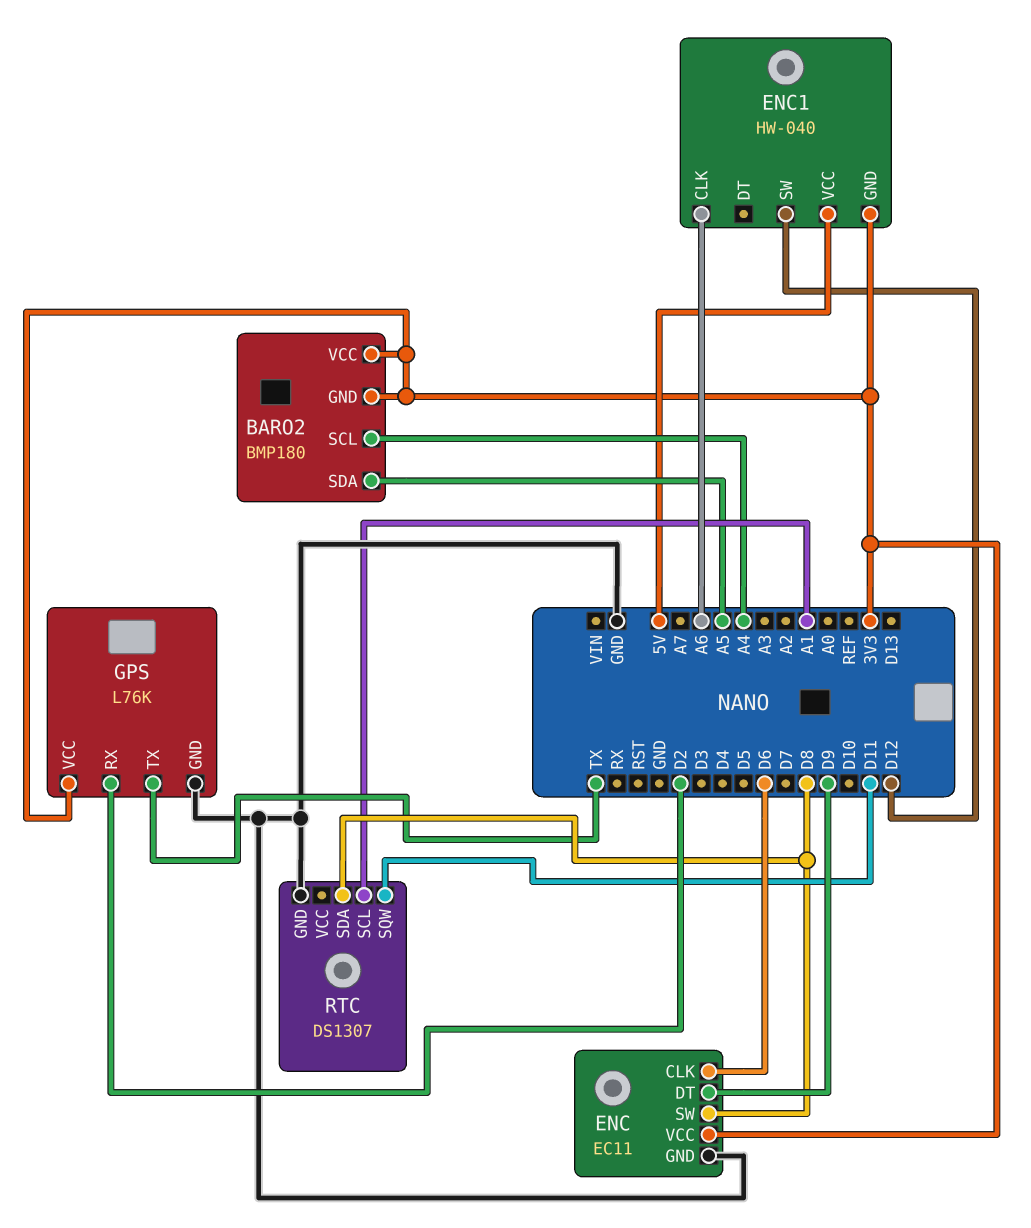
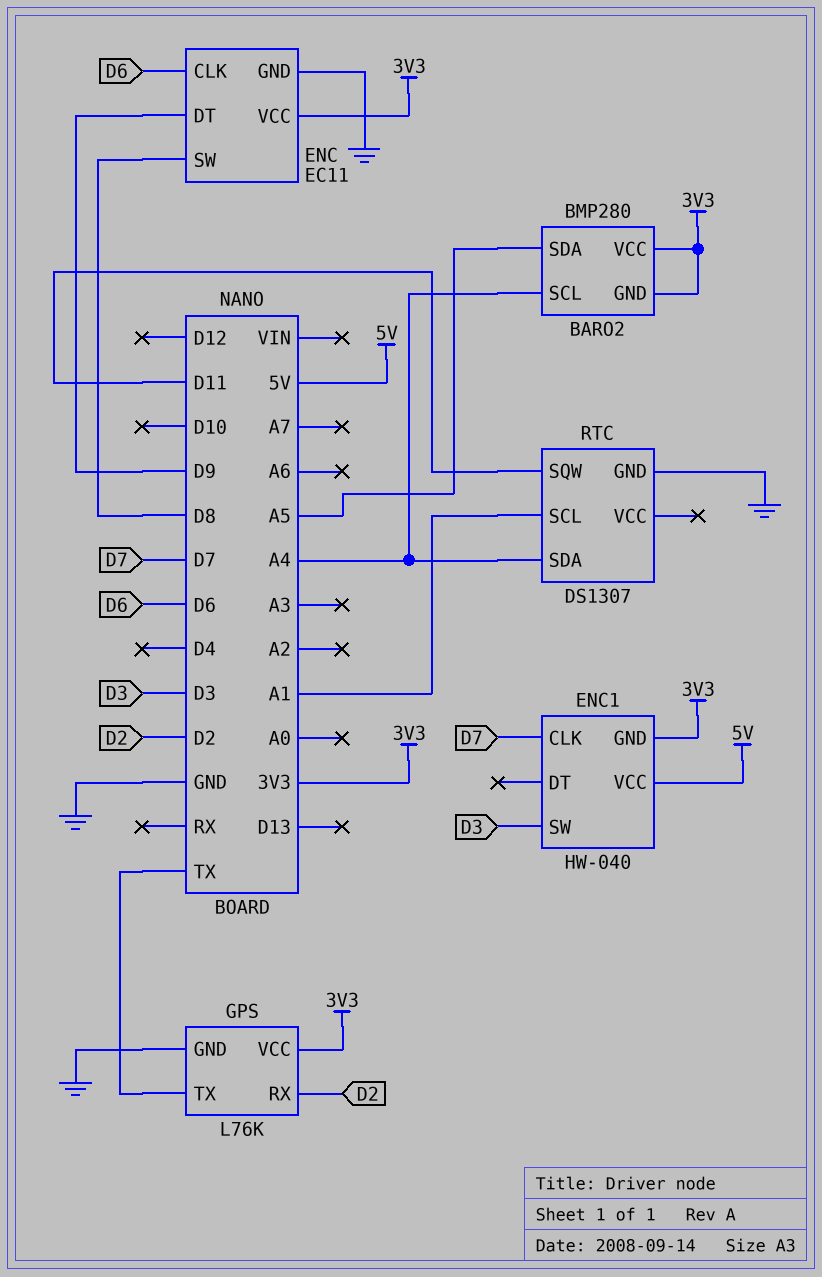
BARO2: BMP180 -> BMP280
ENC1 pin CLK: A6 -> D7
ENC1 pin SW: D12 -> D3
RTC pin SDA: D8 -> A4

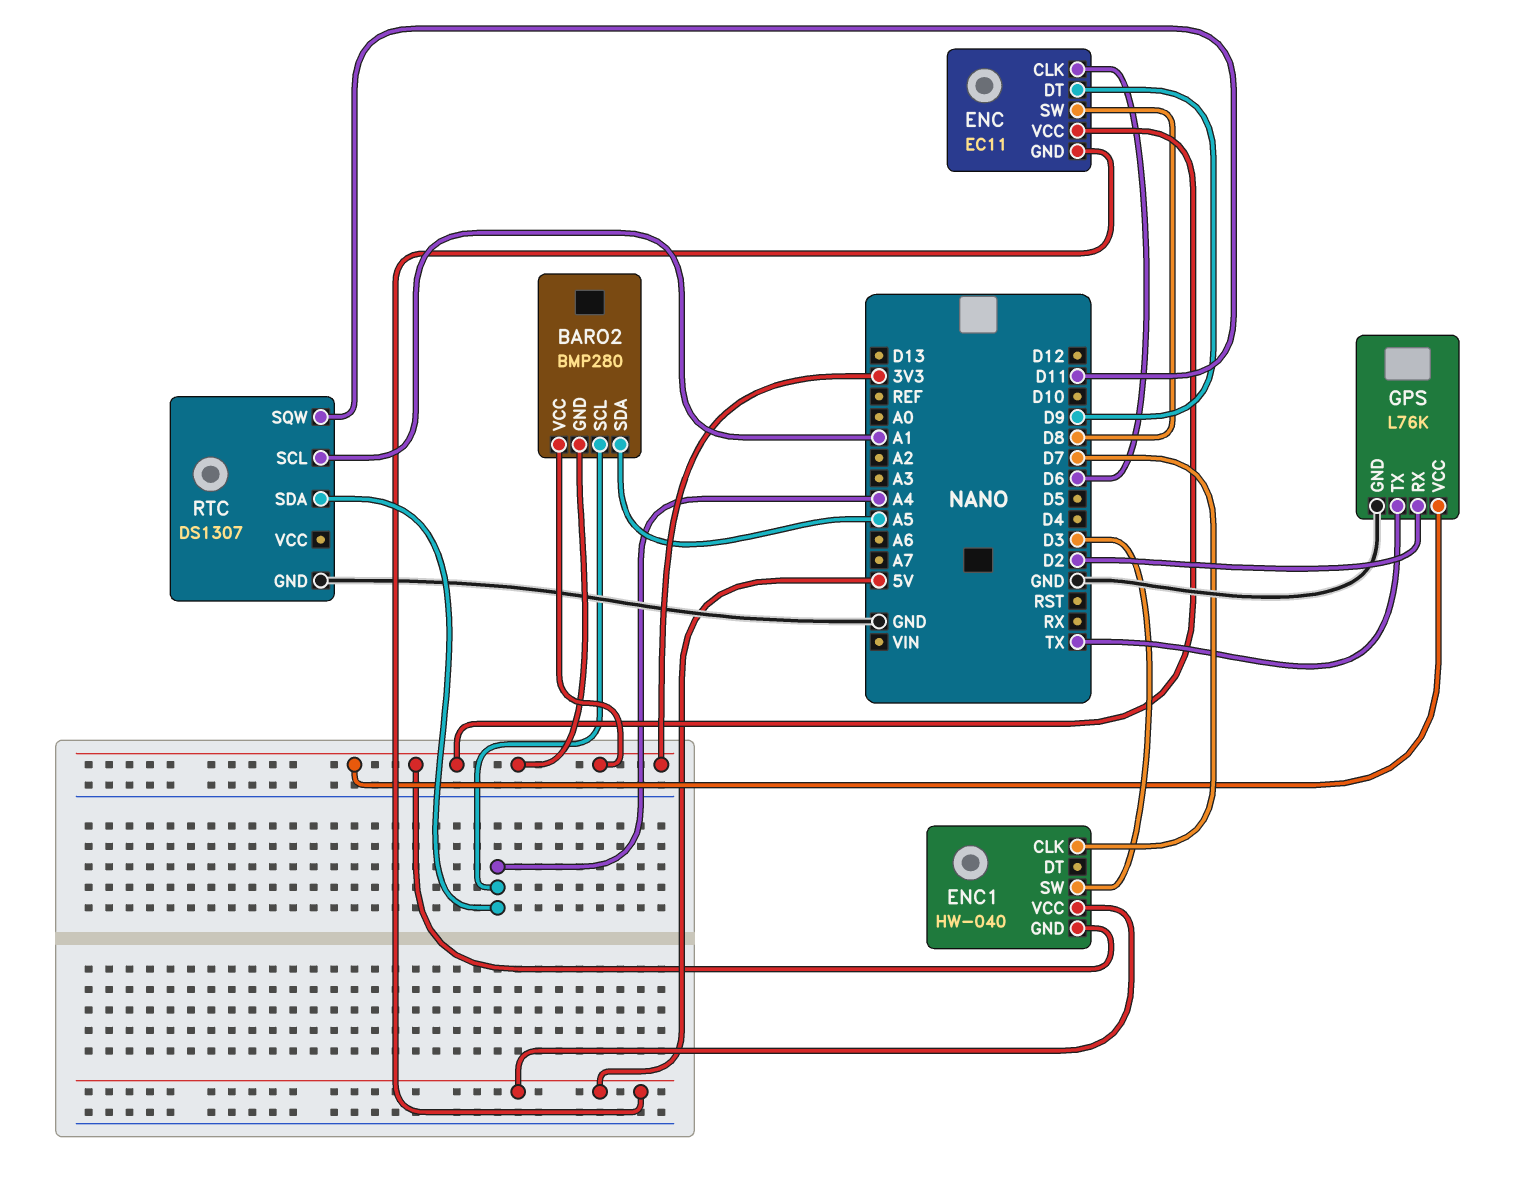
ENC pin GND: GND -> 5V

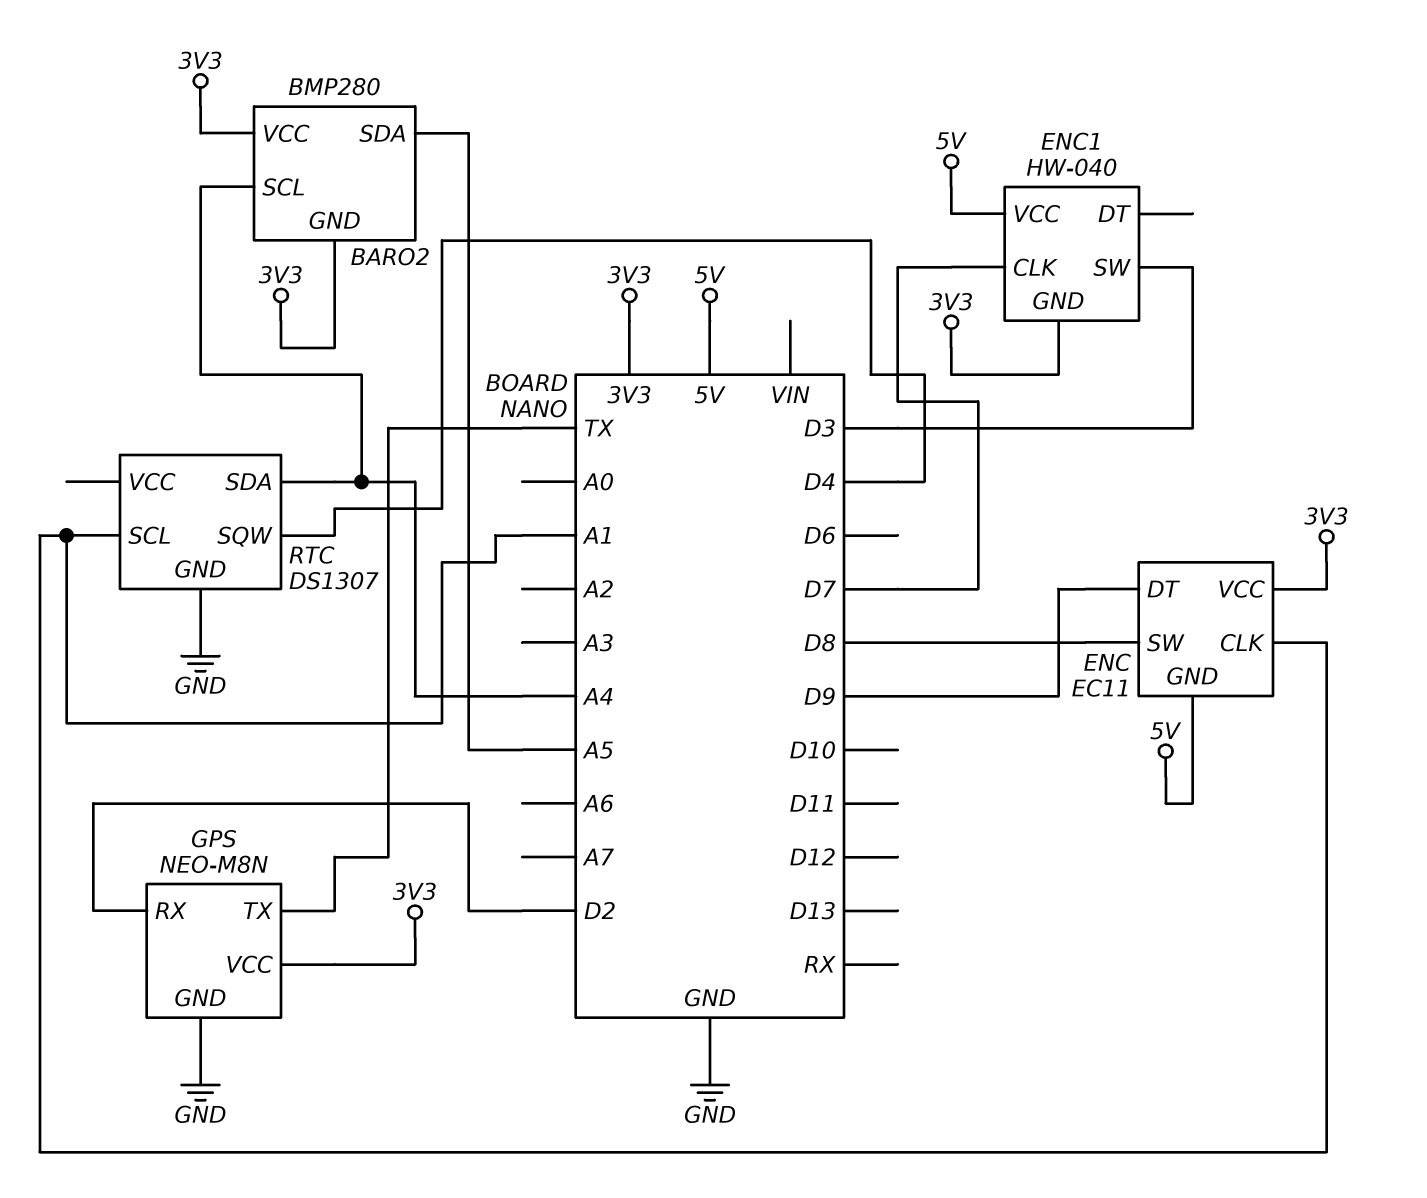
ENC pin CLK: D6 -> A1
GPS: L76K -> NEO-M8N
RTC pin SQW: D11 -> D4

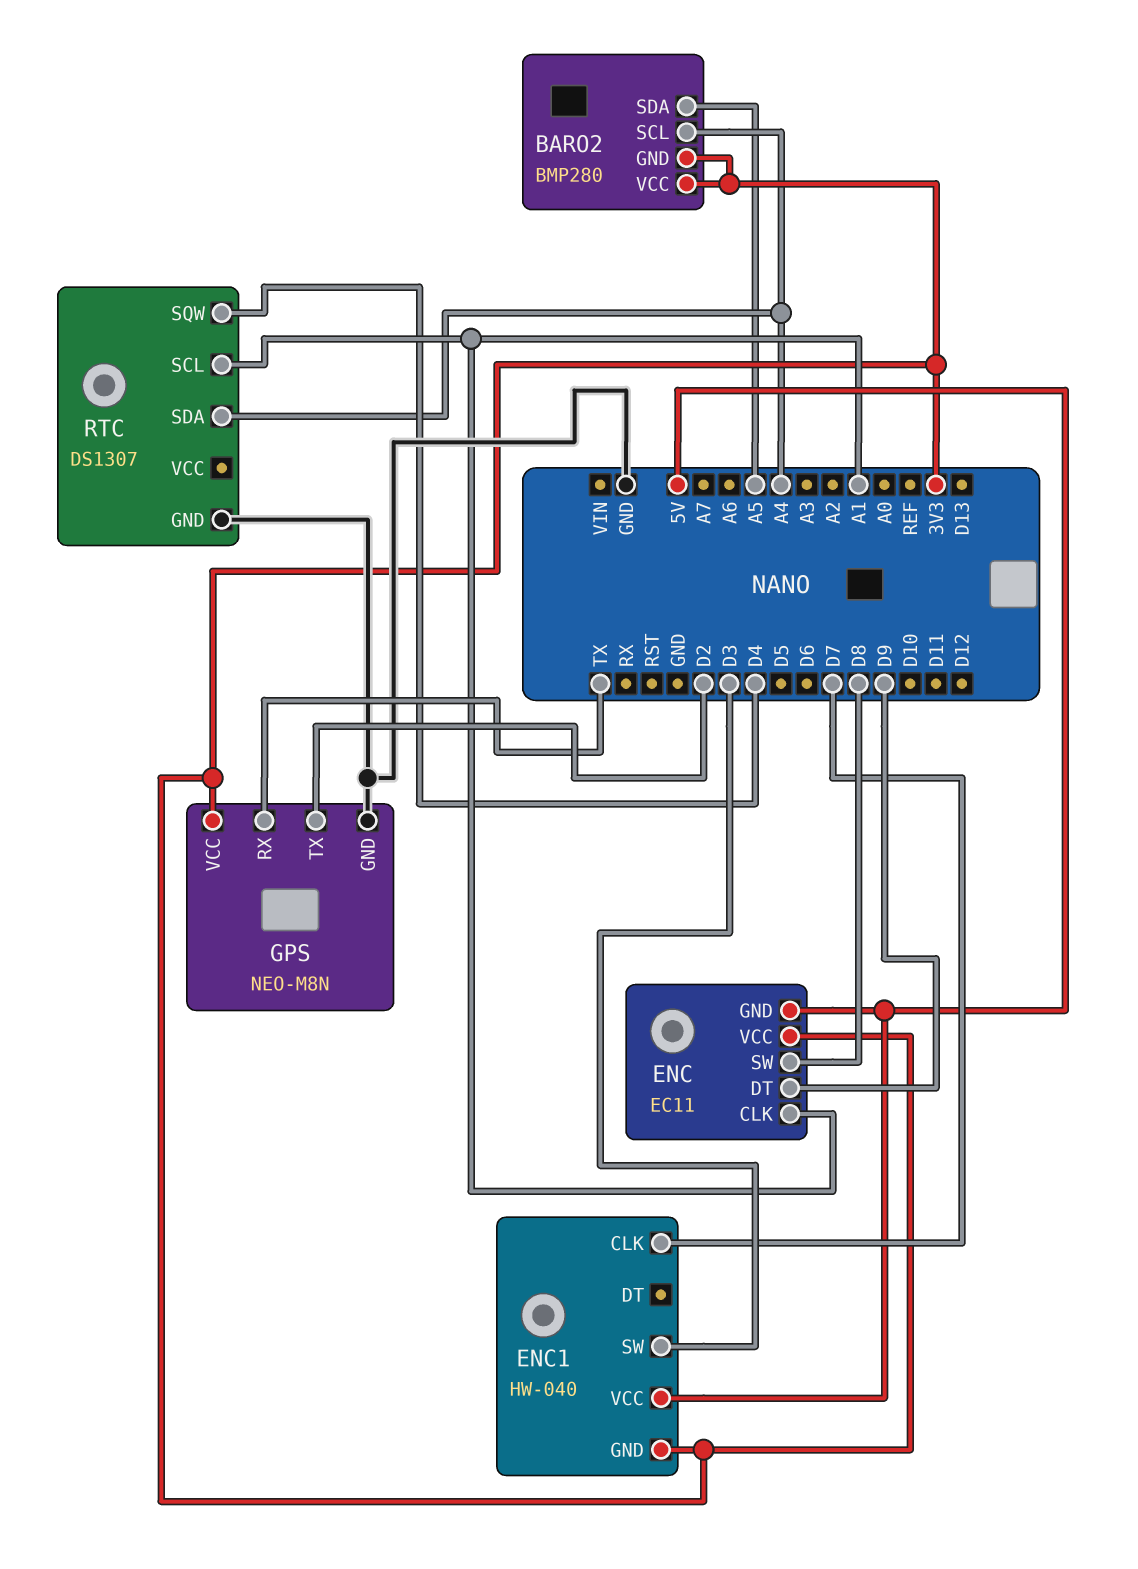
GPS pin RX: D2 -> TX
GPS pin TX: TX -> D2

